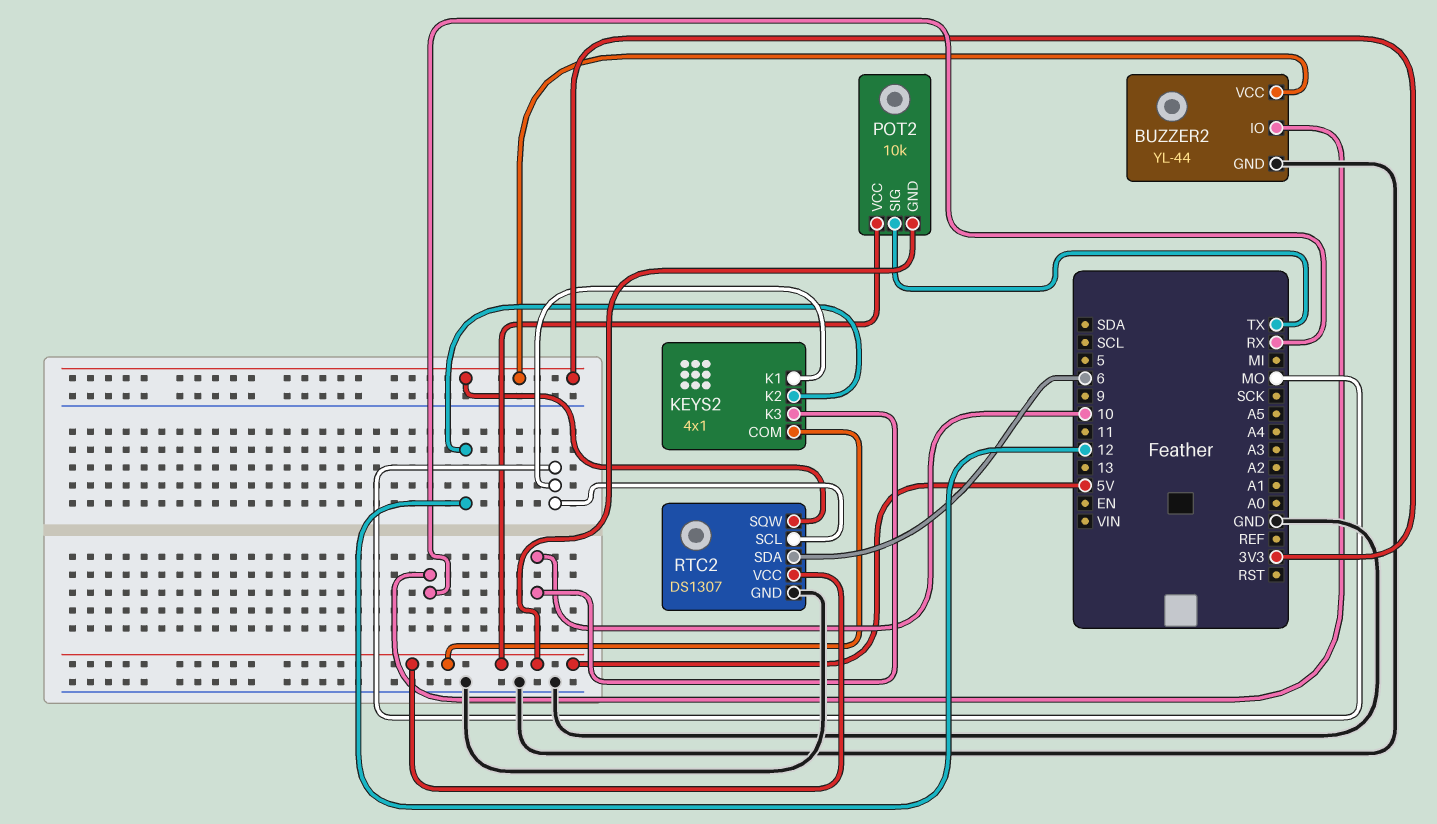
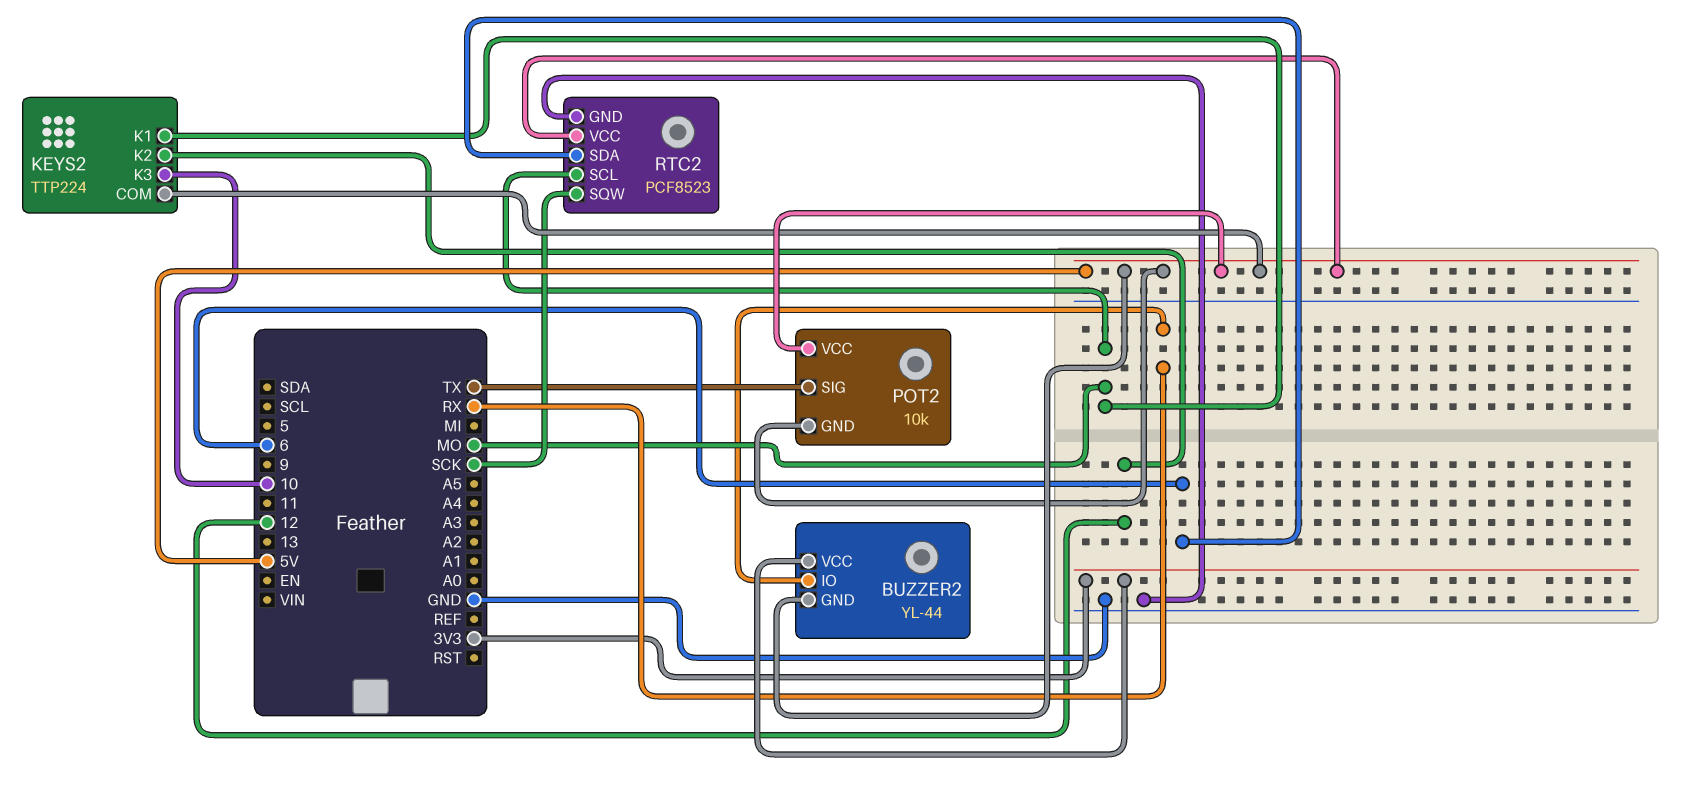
BUZZER2 pin GND: GND -> 5V
KEYS2: 4x1 -> TTP224
RTC2: DS1307 -> PCF8523
RTC2 pin SQW: 3V3 -> SCK

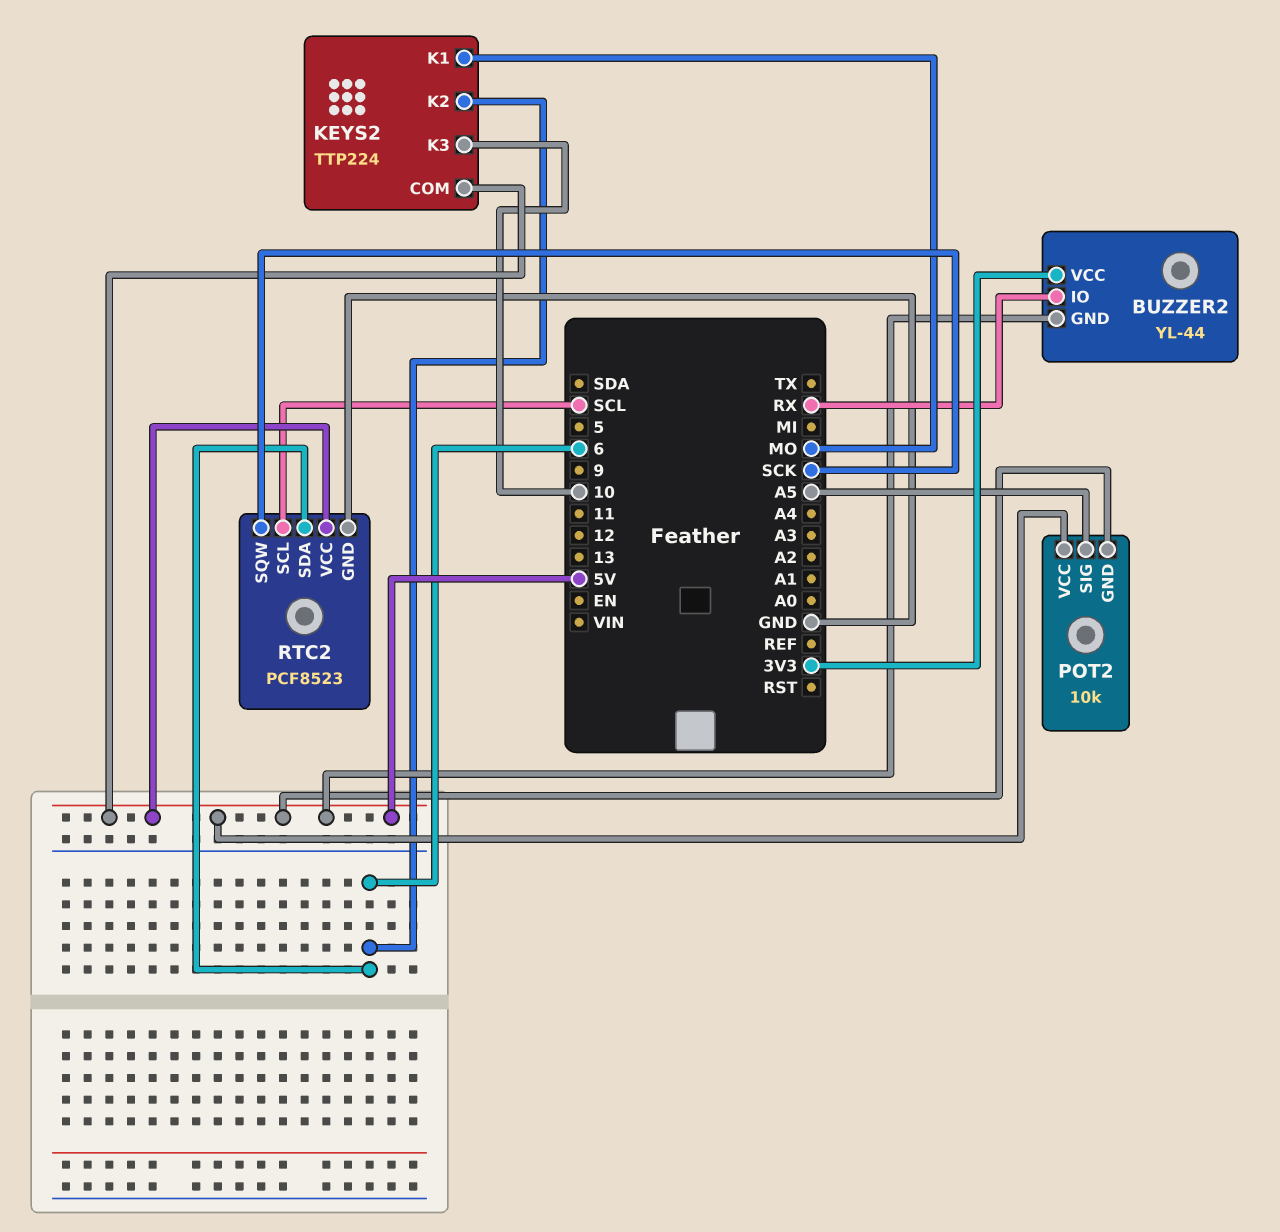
KEYS2 pin K2: 12 -> 6
POT2 pin SIG: TX -> A5
RTC2 pin SCL: MO -> SCL

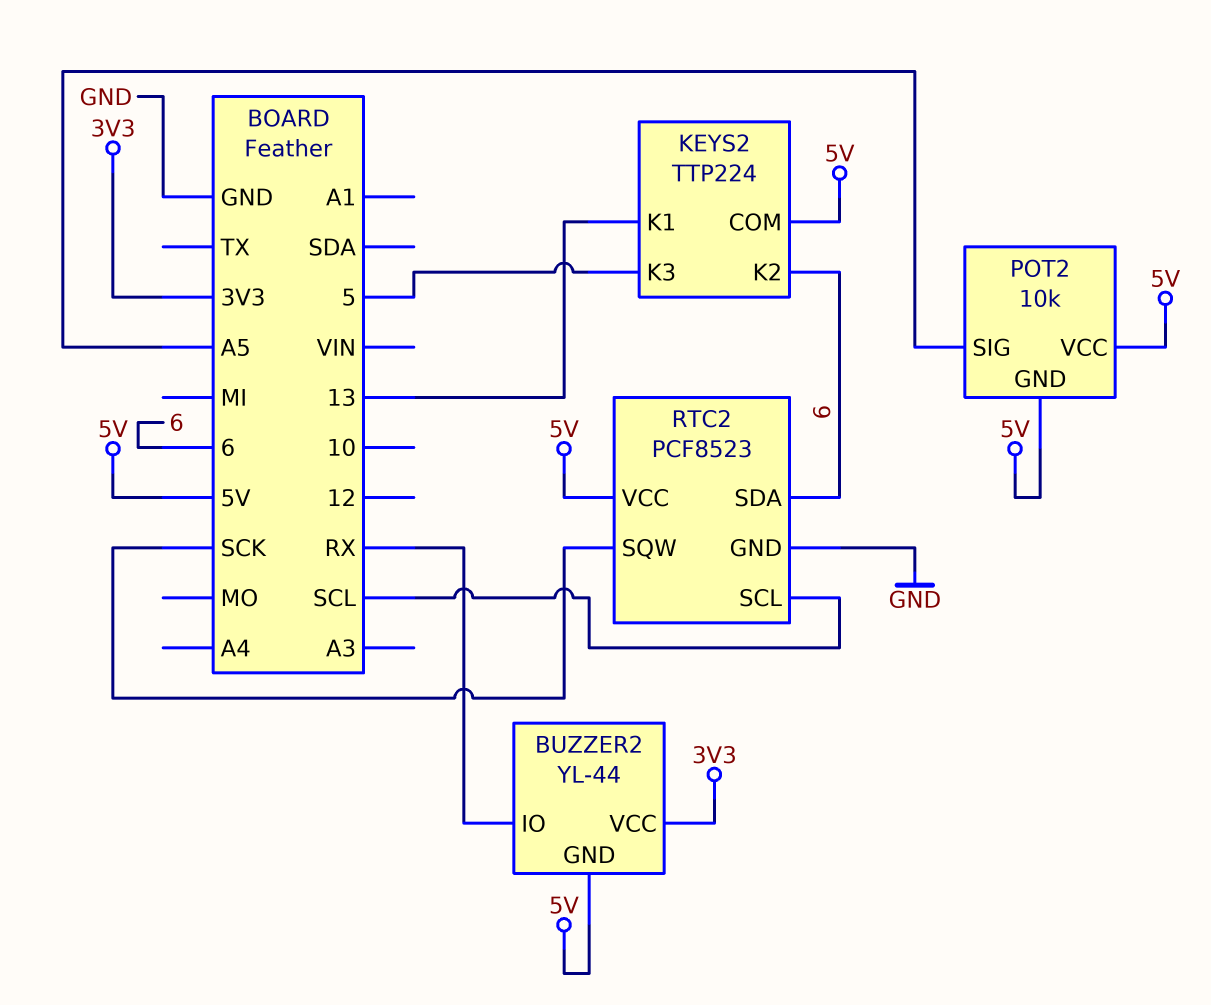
KEYS2 pin K1: MO -> 13
KEYS2 pin K3: 10 -> 5

